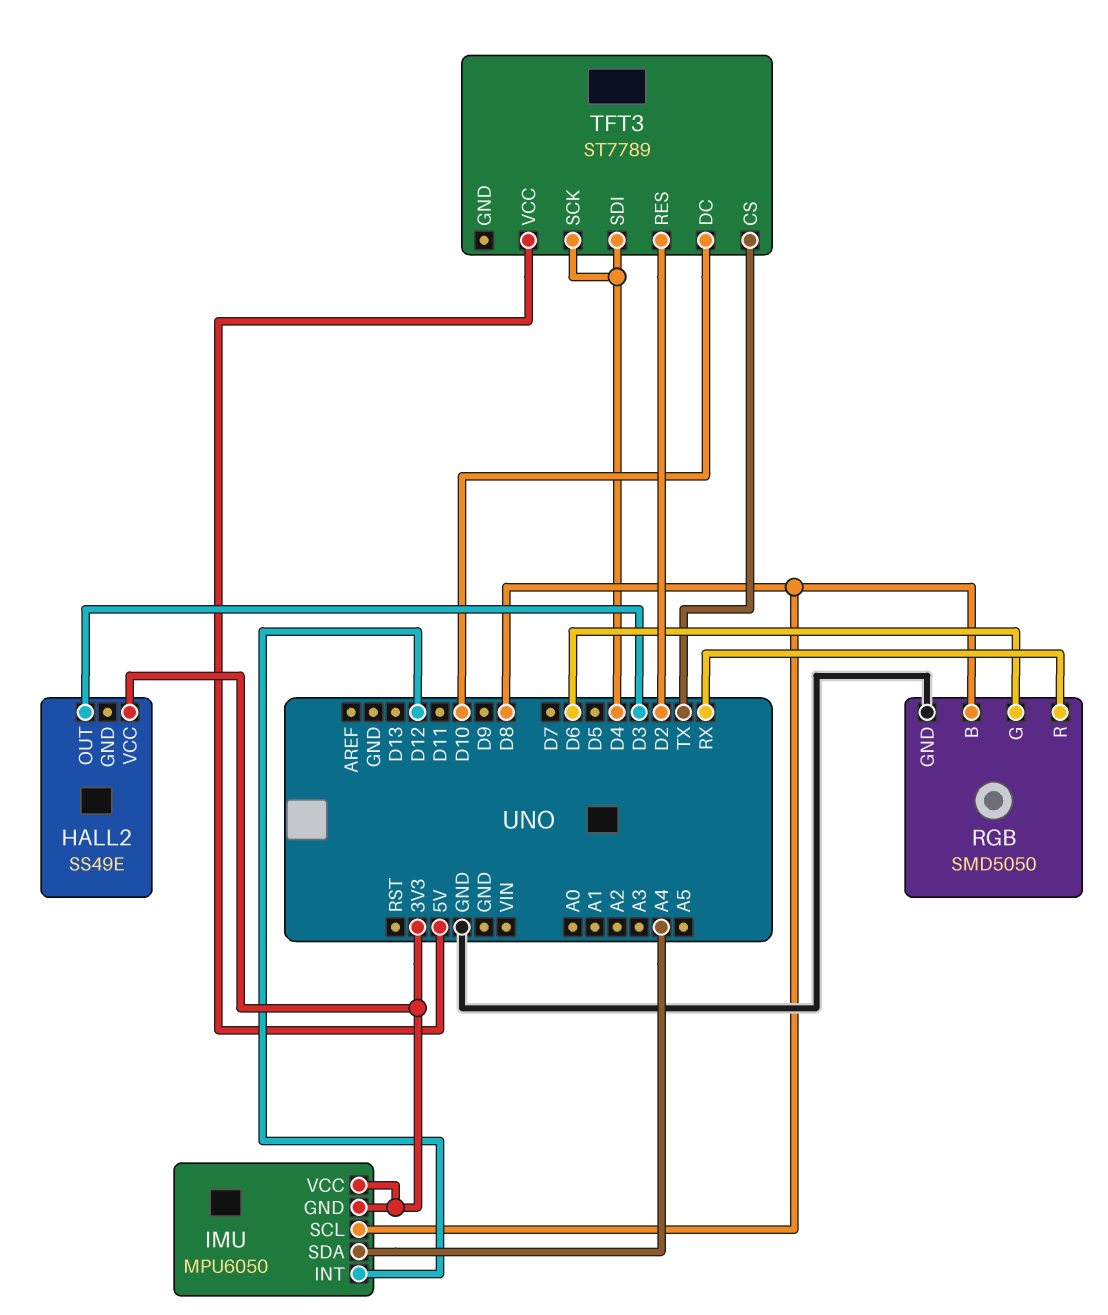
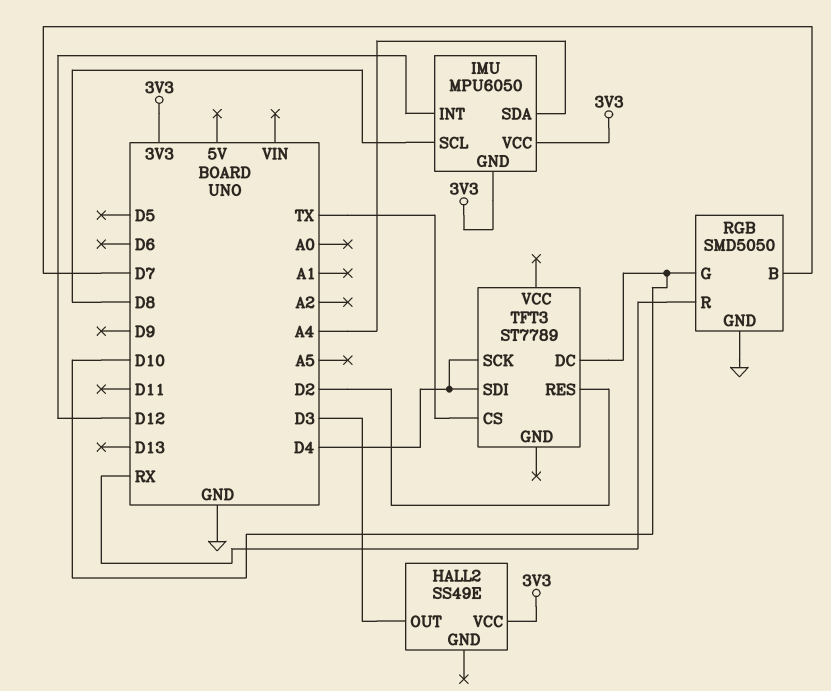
RGB pin B: D8 -> D7
RGB pin G: D6 -> D10
TFT3 pin VCC: 5V -> none

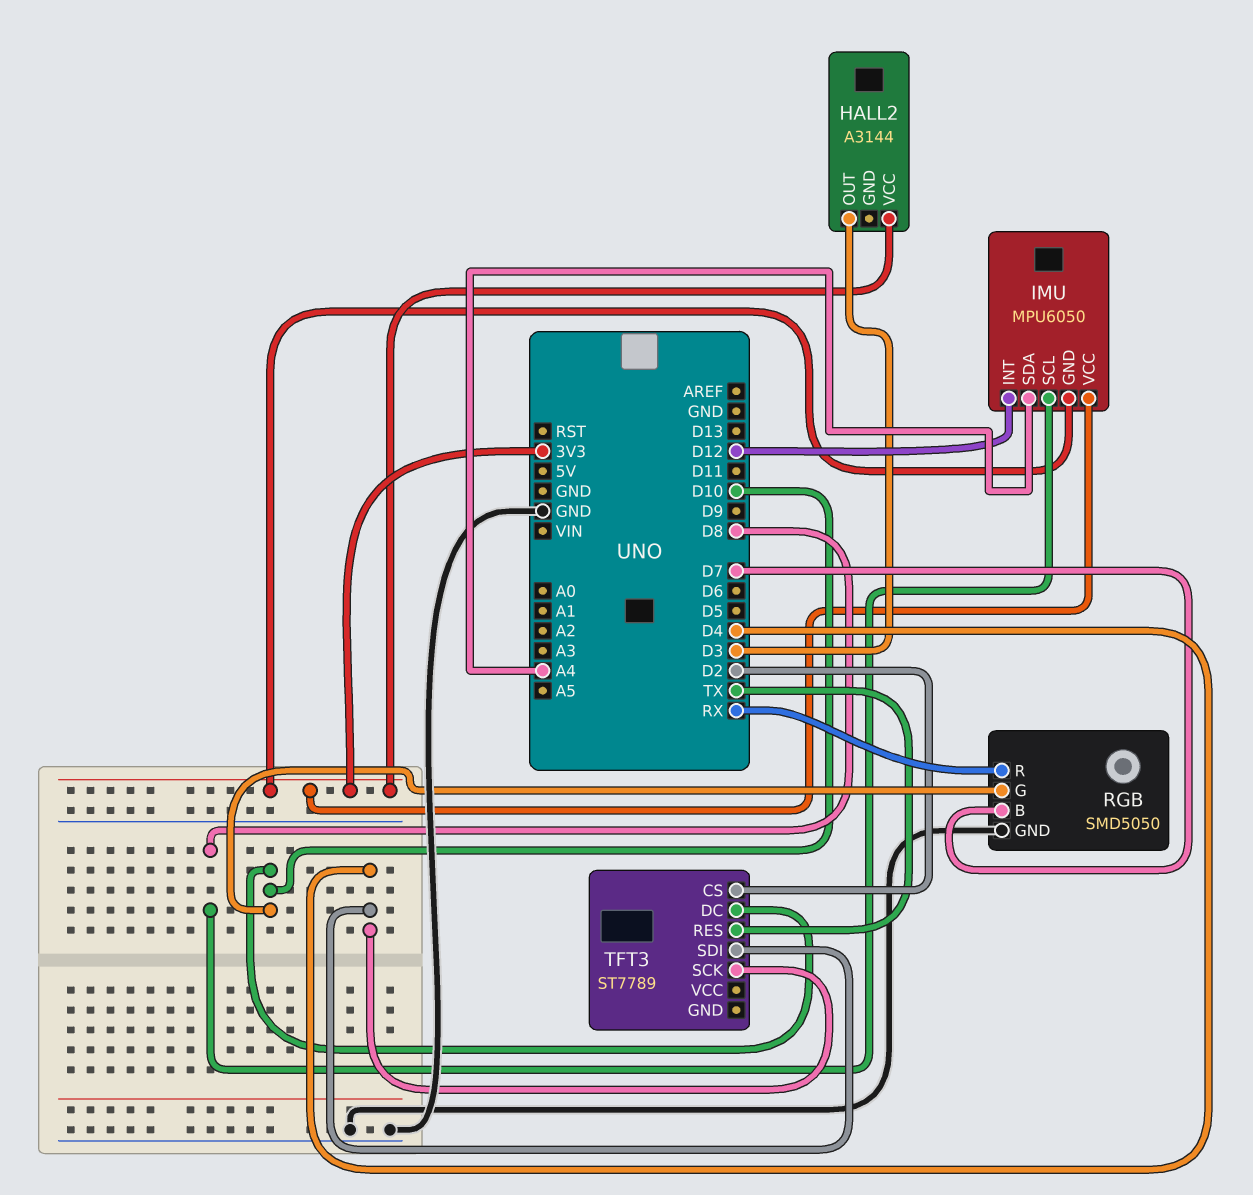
HALL2: SS49E -> A3144
TFT3 pin CS: TX -> D2
TFT3 pin RES: D2 -> TX

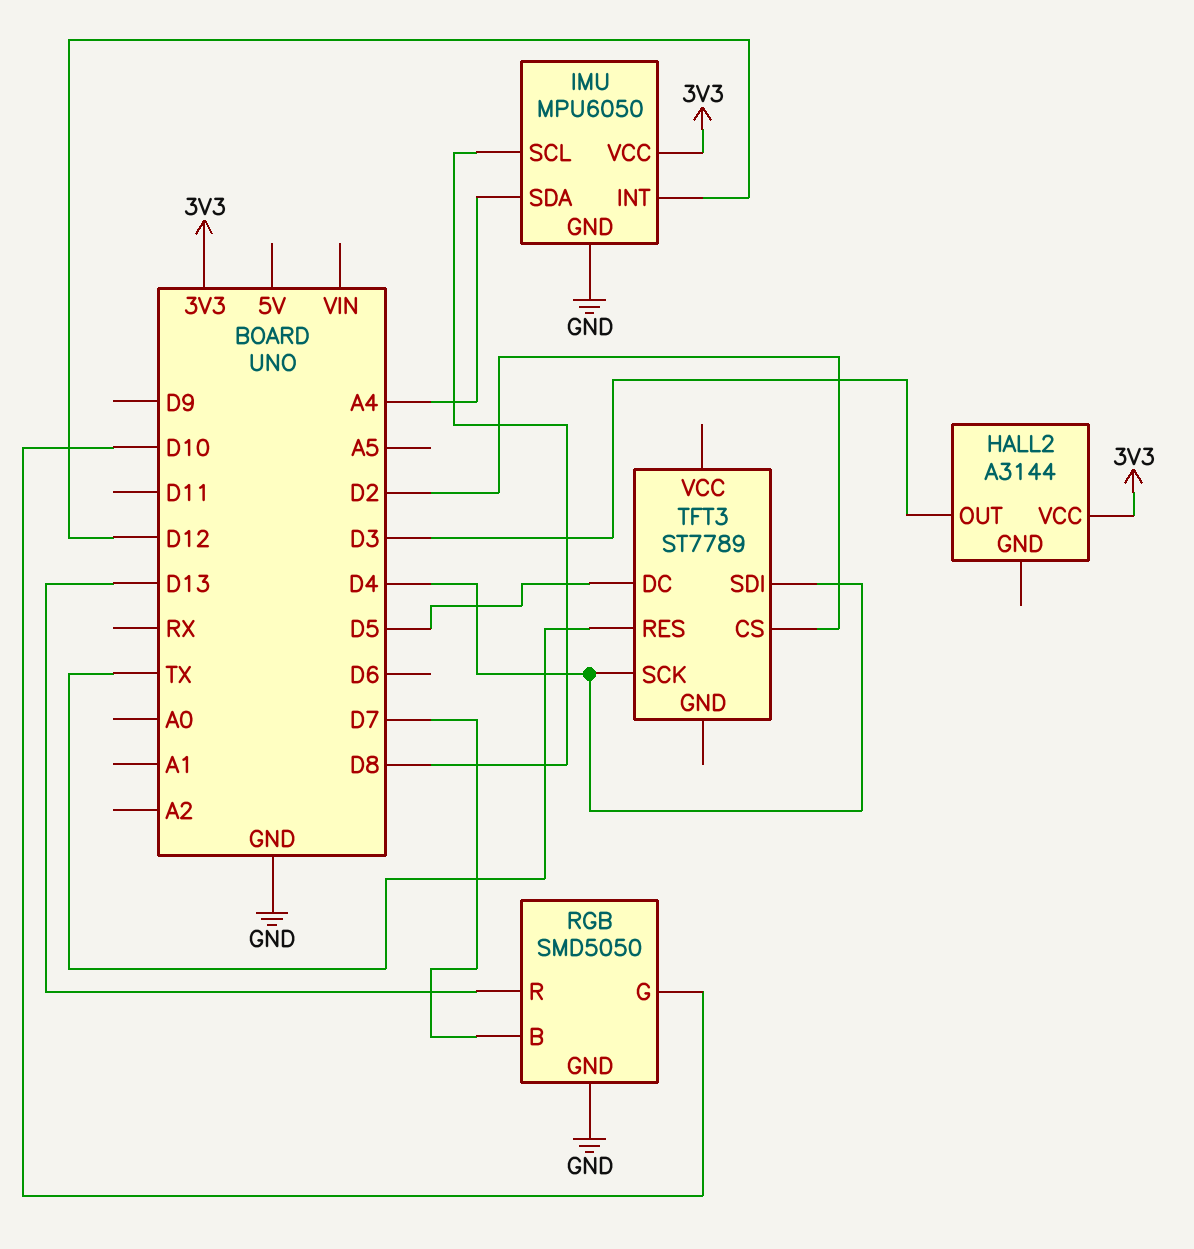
IMU pin GND: 3V3 -> GND
RGB pin R: RX -> D13
TFT3 pin DC: D10 -> D5

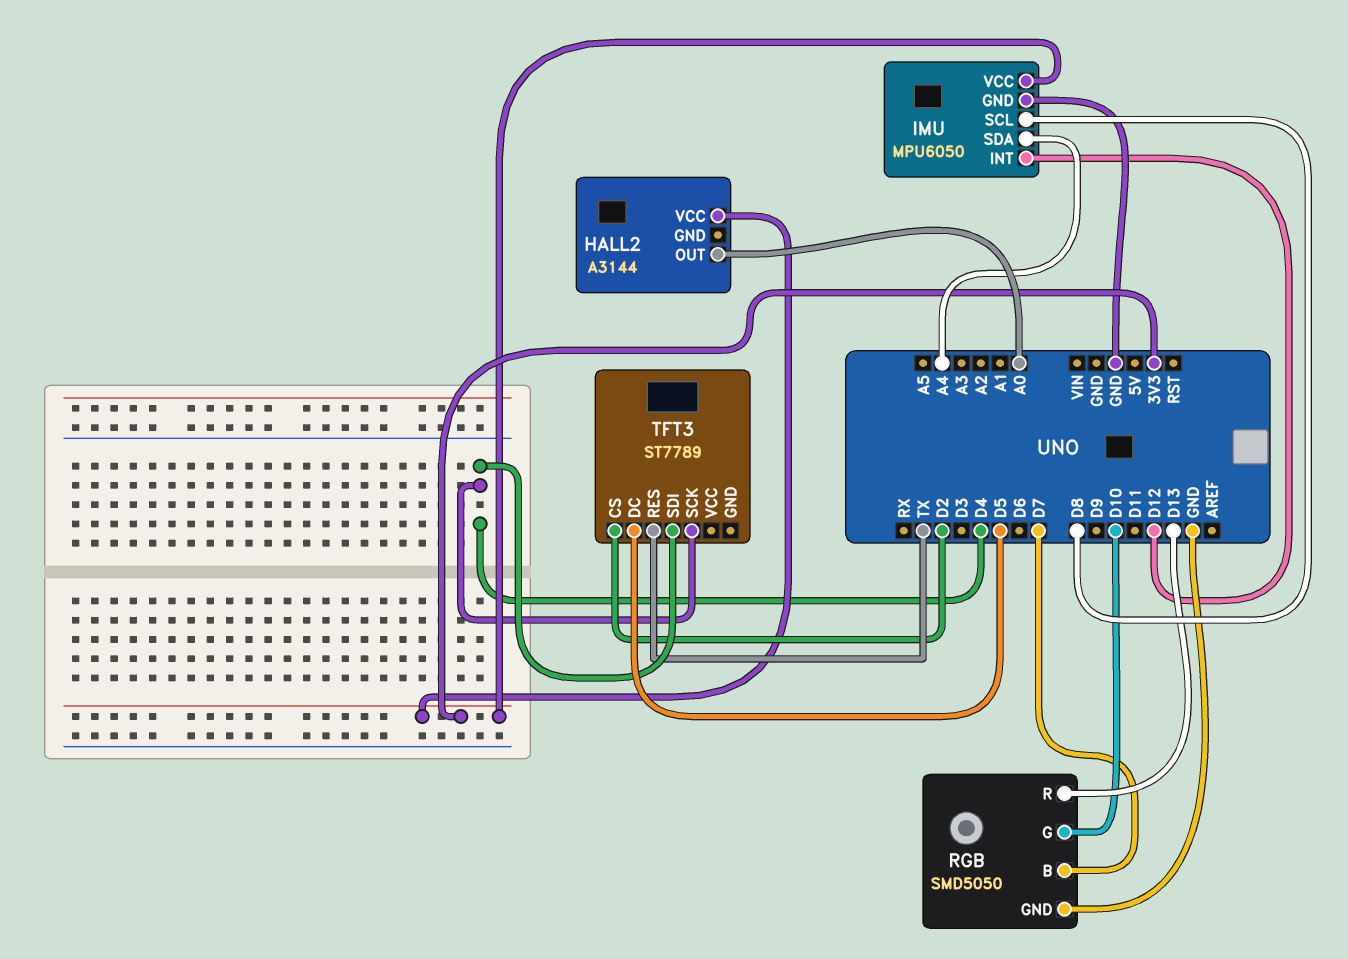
HALL2 pin OUT: D3 -> A0

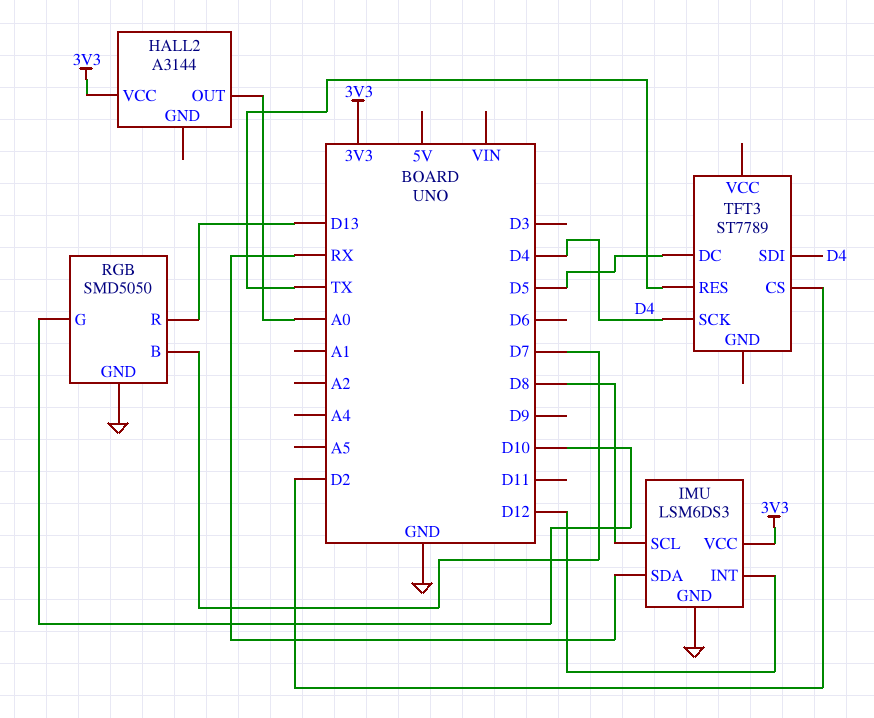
IMU: MPU6050 -> LSM6DS3
IMU pin SDA: A4 -> RX

